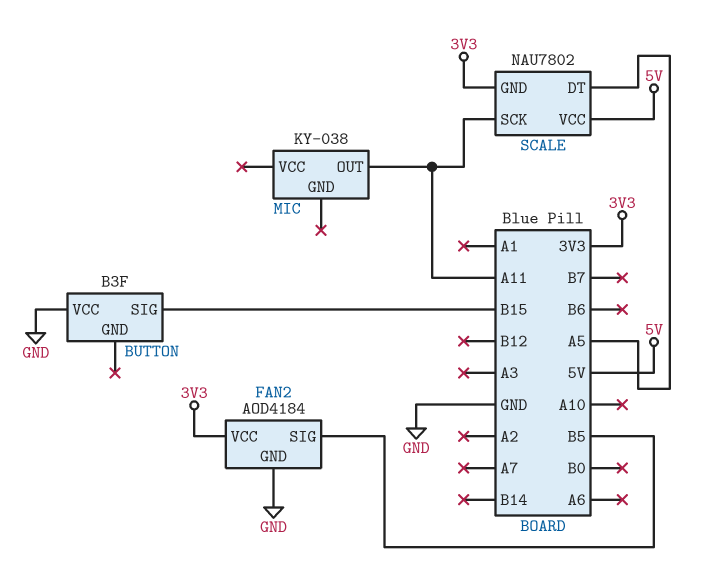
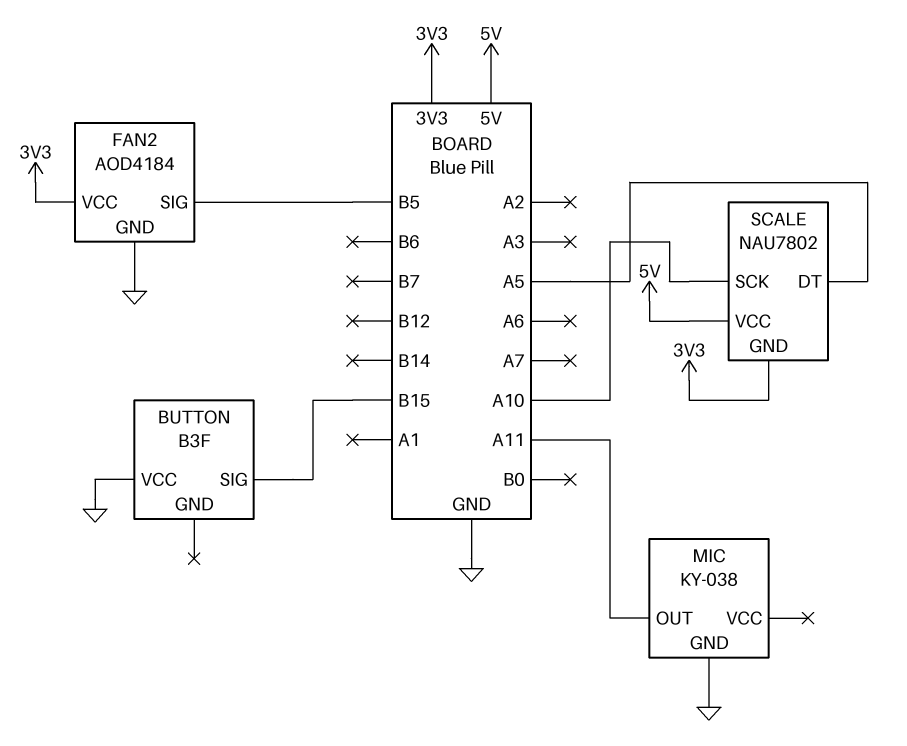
MIC pin GND: none -> GND
SCALE pin SCK: A11 -> A10

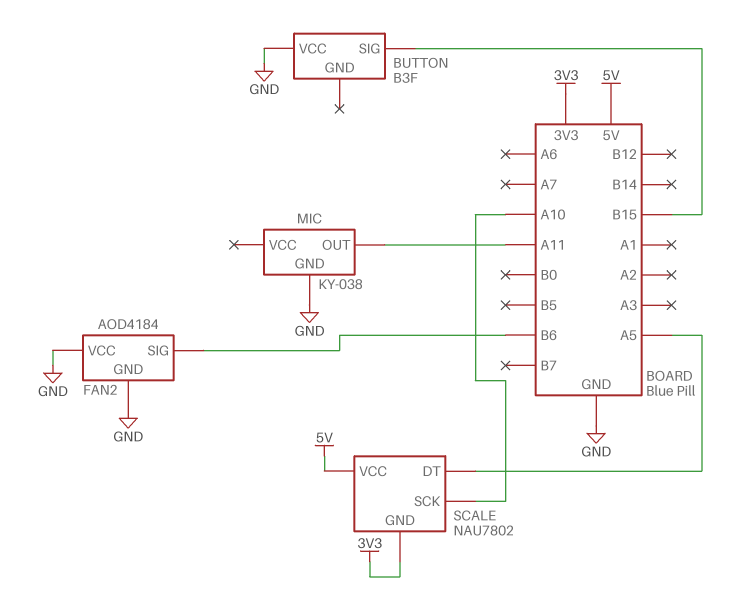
FAN2 pin SIG: B5 -> B6
FAN2 pin VCC: 3V3 -> GND

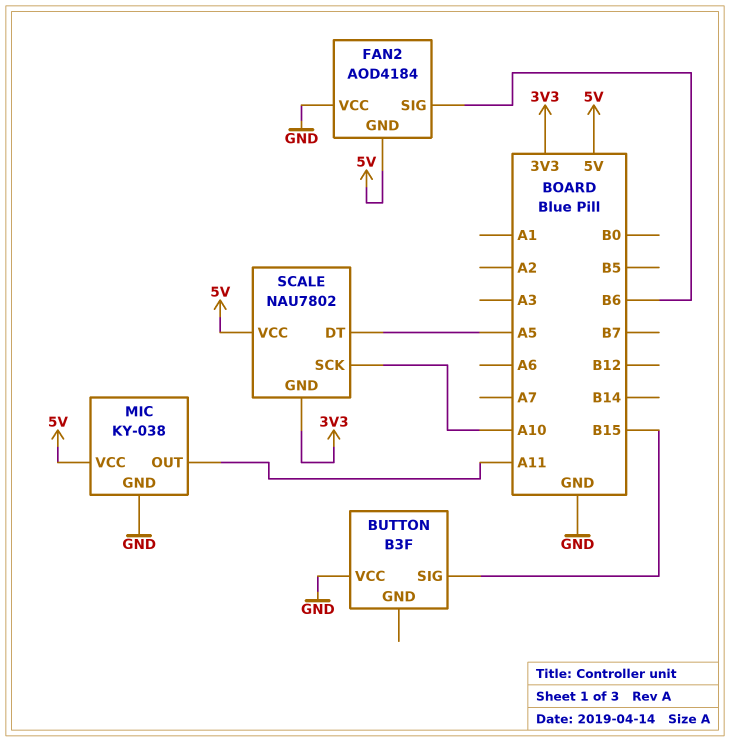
FAN2 pin GND: GND -> 5V
MIC pin VCC: none -> 5V

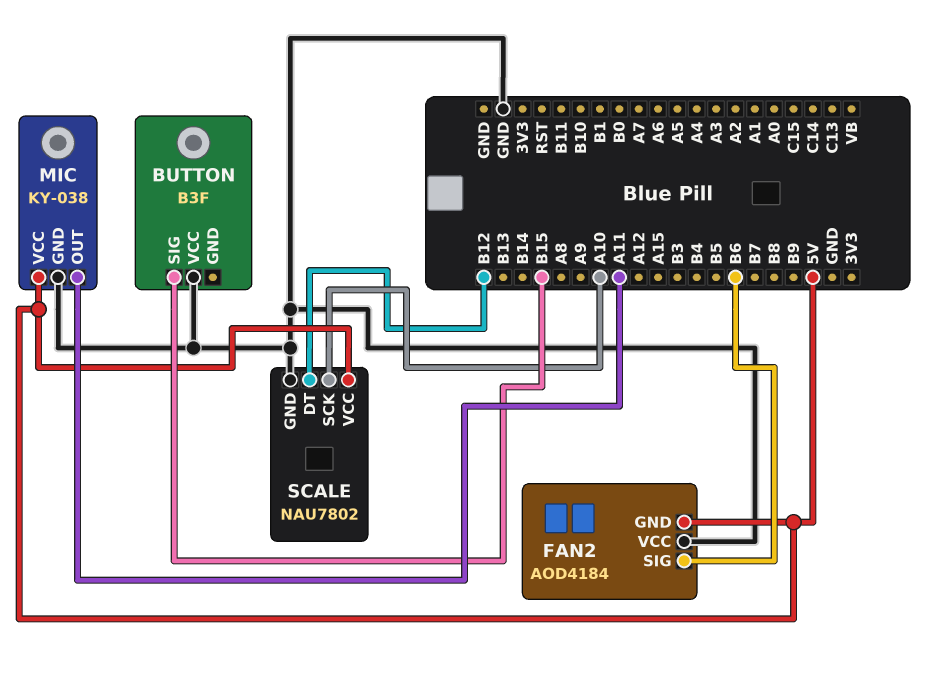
SCALE pin DT: A5 -> B12
SCALE pin GND: 3V3 -> GND

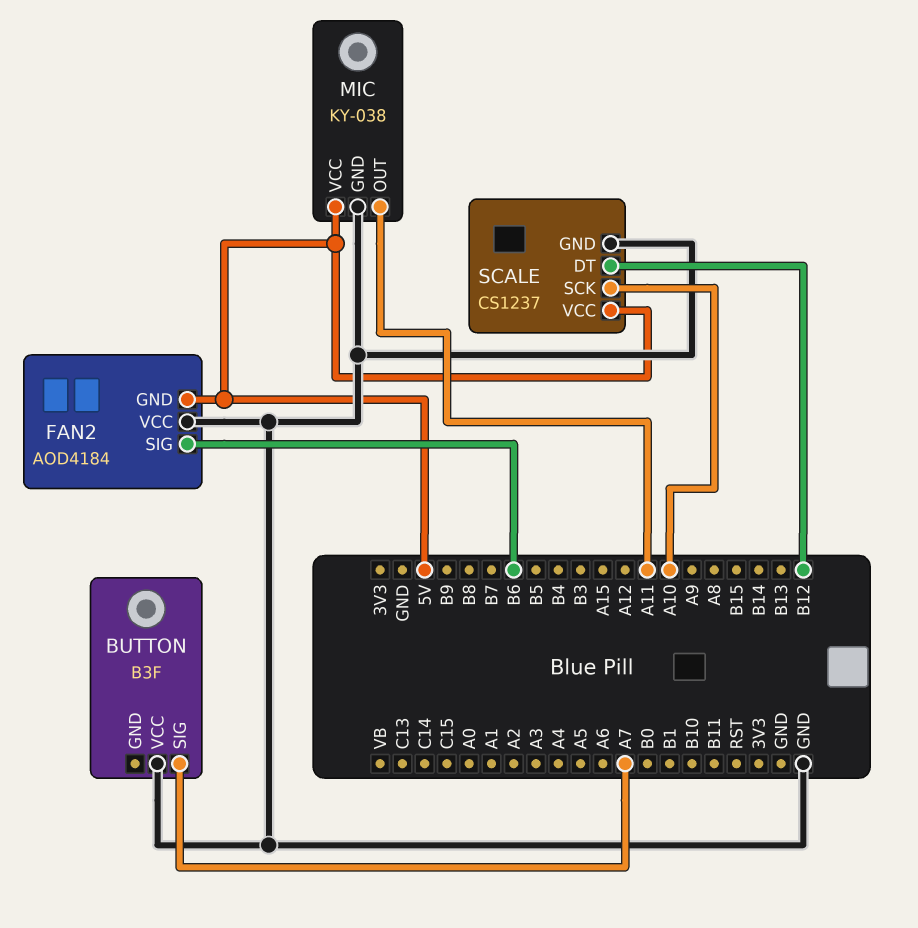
BUTTON pin SIG: B15 -> A7
SCALE: NAU7802 -> CS1237

